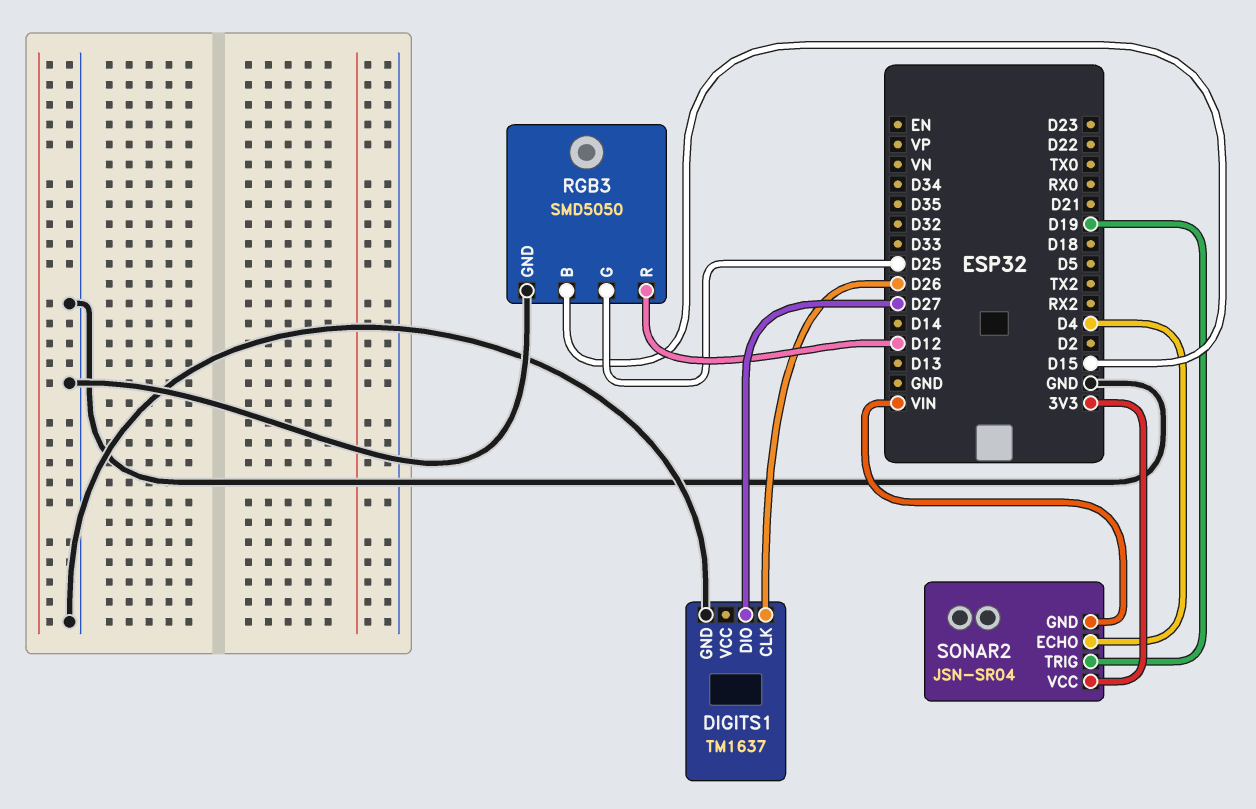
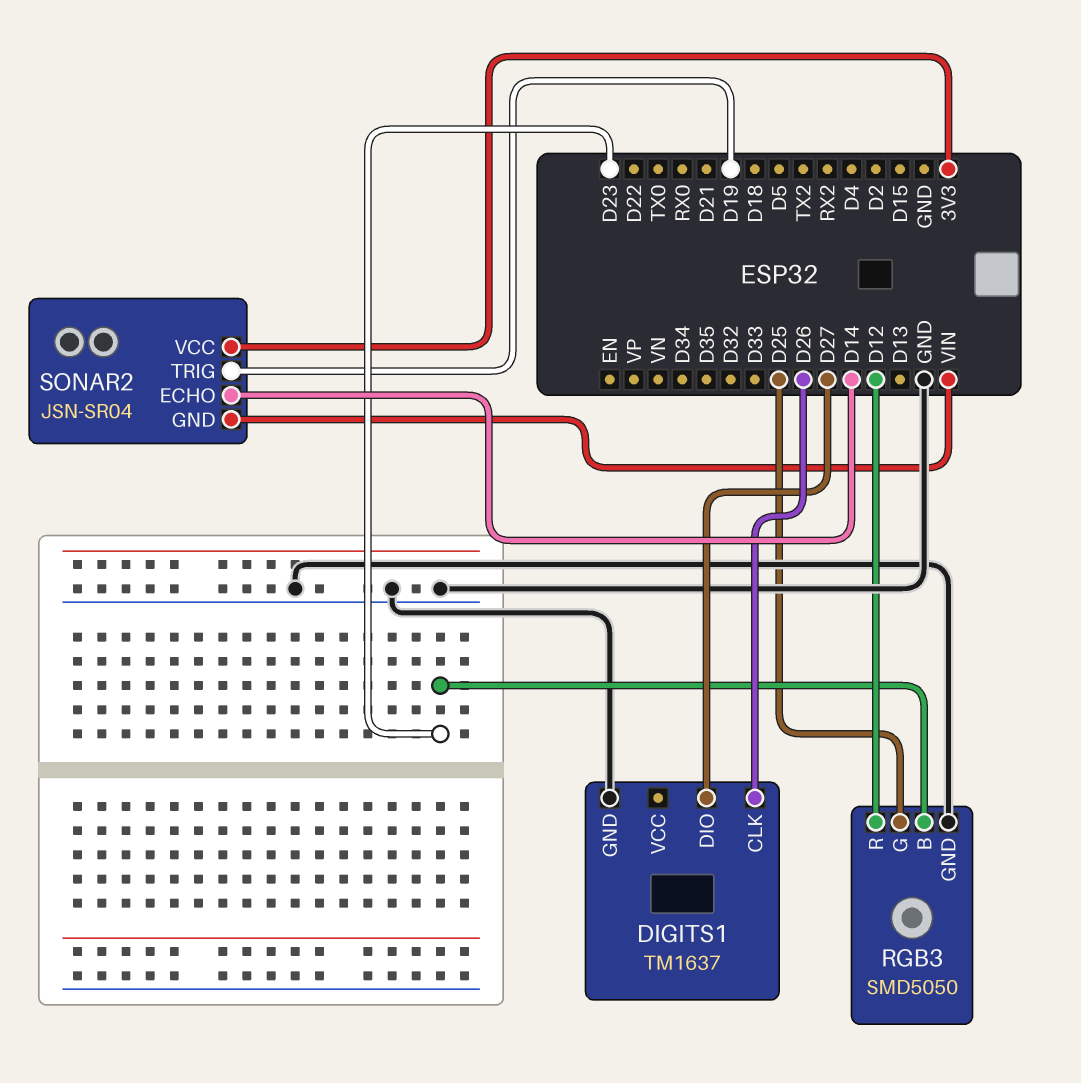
RGB3 pin B: D15 -> D23
SONAR2 pin ECHO: D4 -> D14

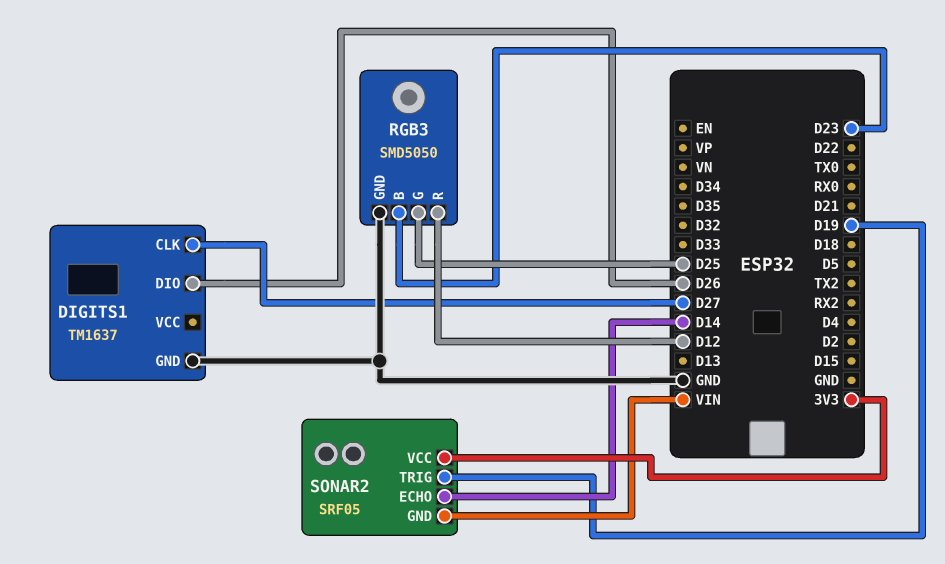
DIGITS1 pin CLK: D26 -> D27
DIGITS1 pin DIO: D27 -> D26
SONAR2: JSN-SR04 -> SRF05

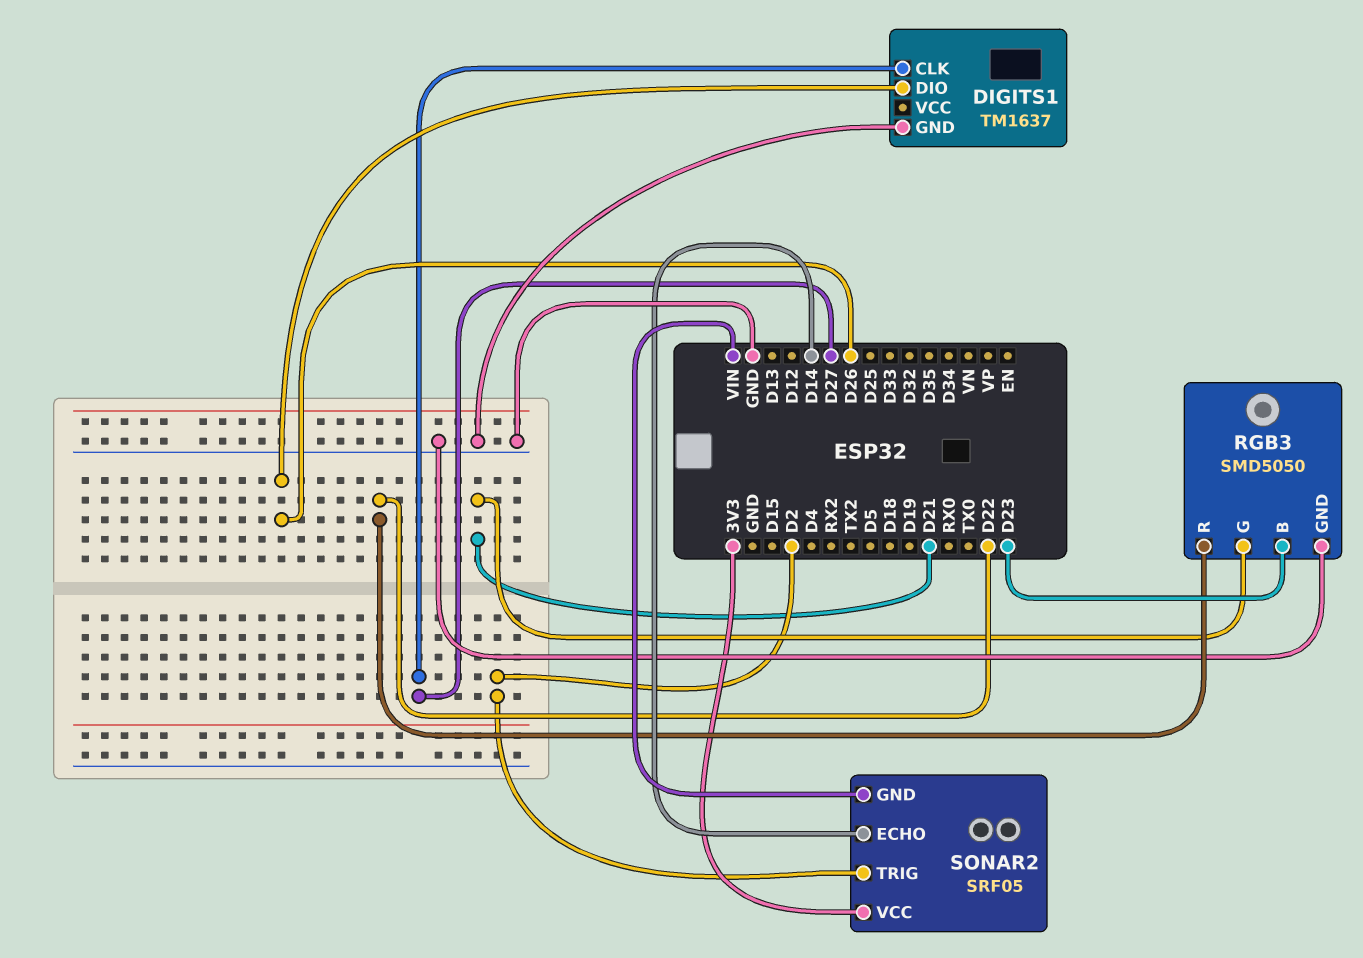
RGB3 pin G: D25 -> D21
RGB3 pin R: D12 -> D22
SONAR2 pin TRIG: D19 -> D2

